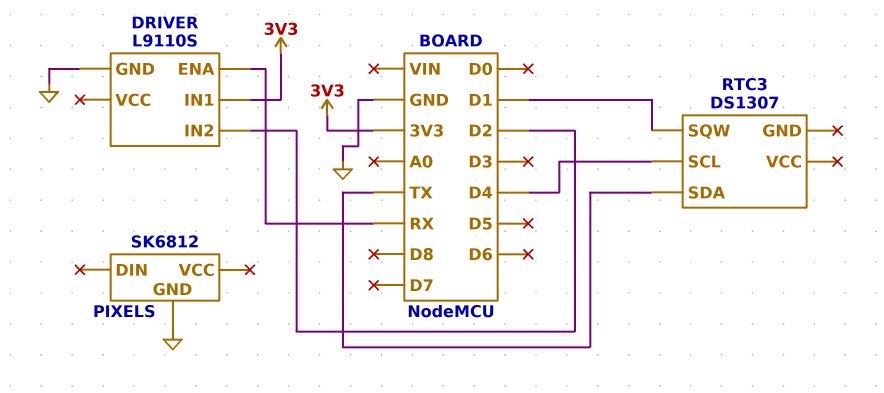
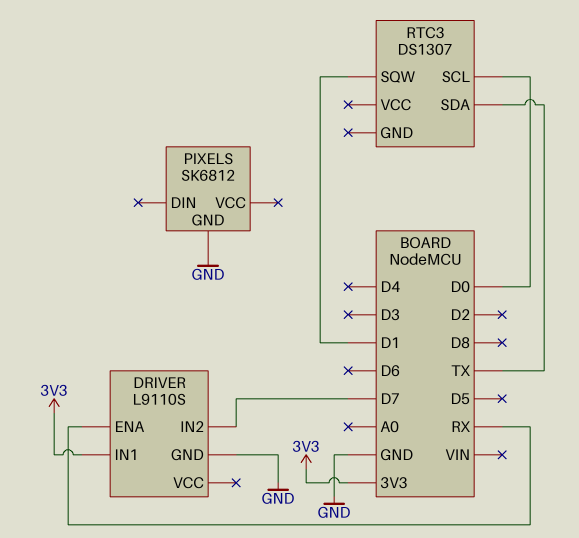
DRIVER pin IN2: D2 -> D7
RTC3 pin SCL: D4 -> D0

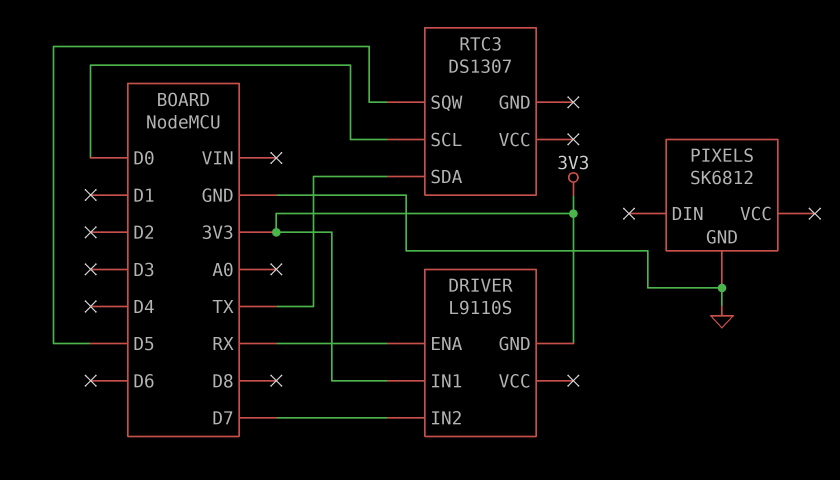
DRIVER pin GND: GND -> 3V3
RTC3 pin SQW: D1 -> D5

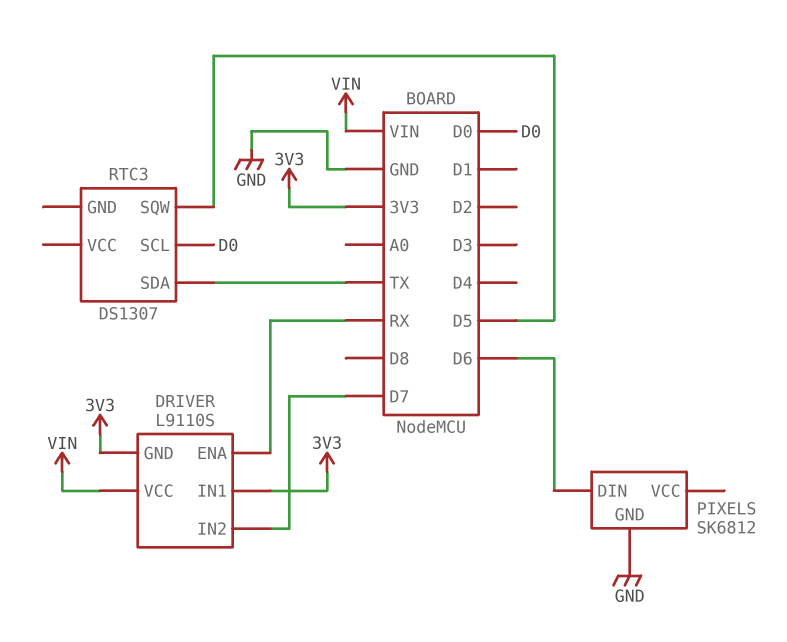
DRIVER pin VCC: none -> VIN
PIXELS pin DIN: none -> D6

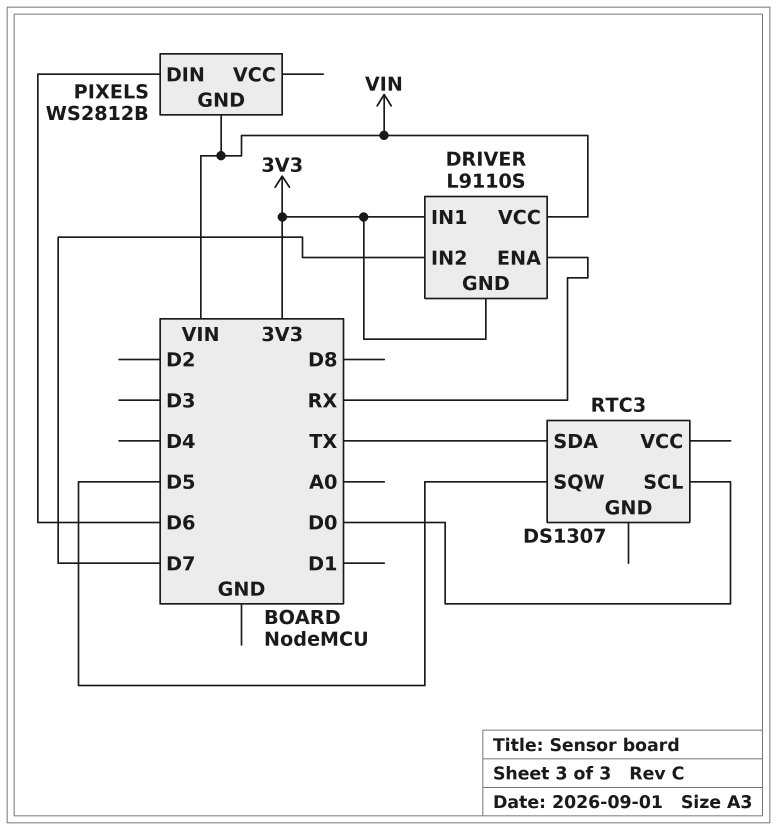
PIXELS: SK6812 -> WS2812B
PIXELS pin GND: GND -> VIN

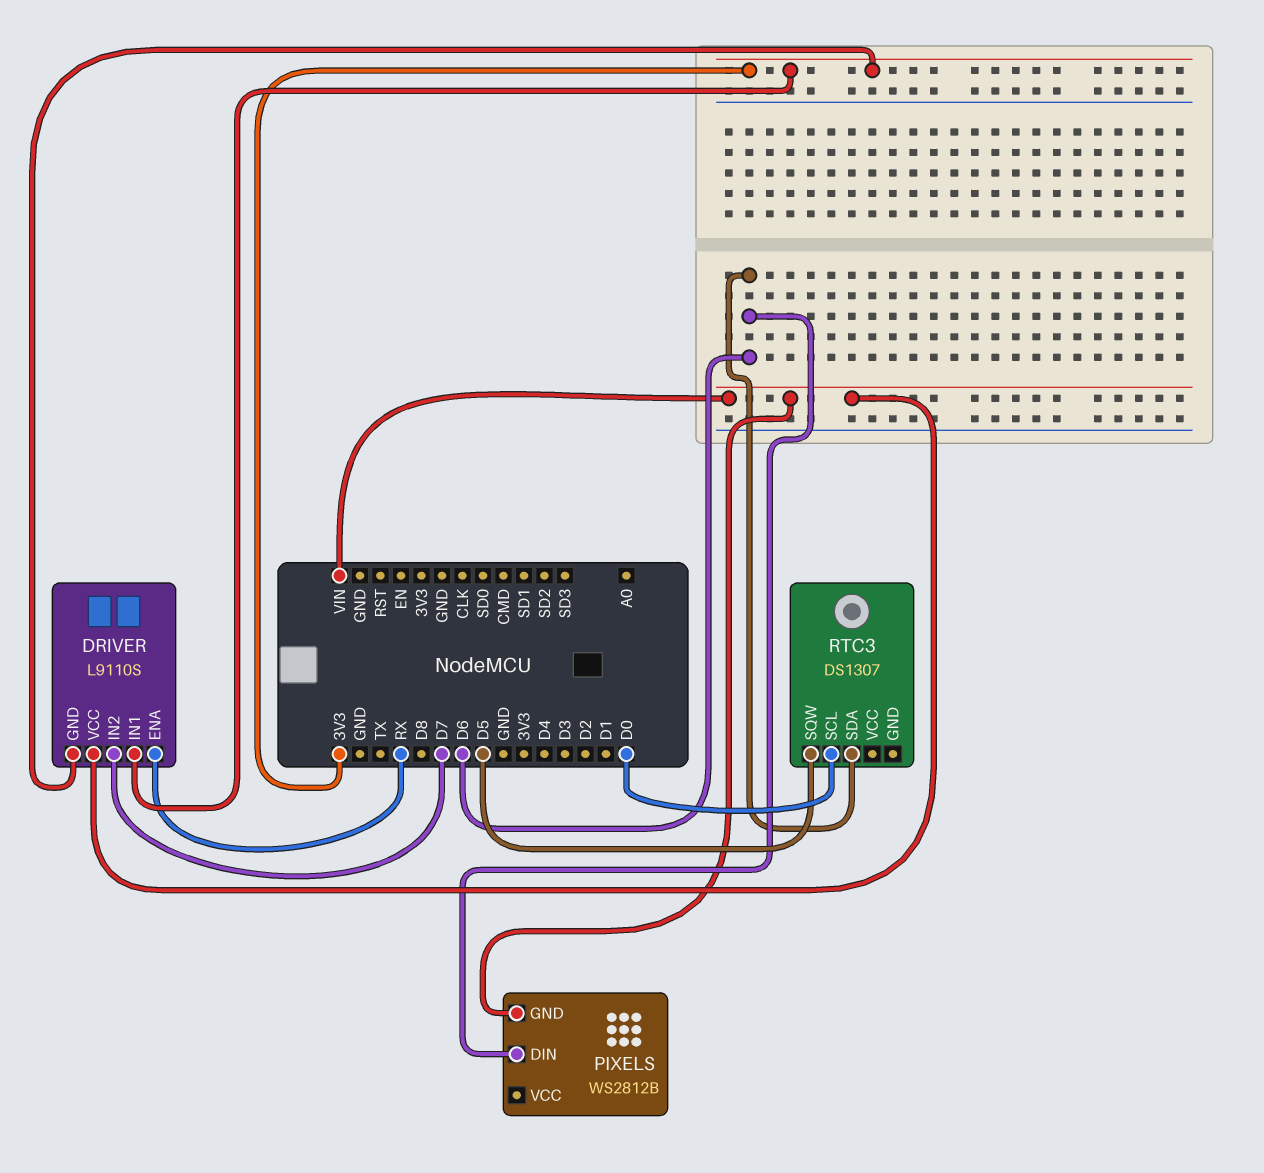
RTC3 pin SDA: TX -> D6

